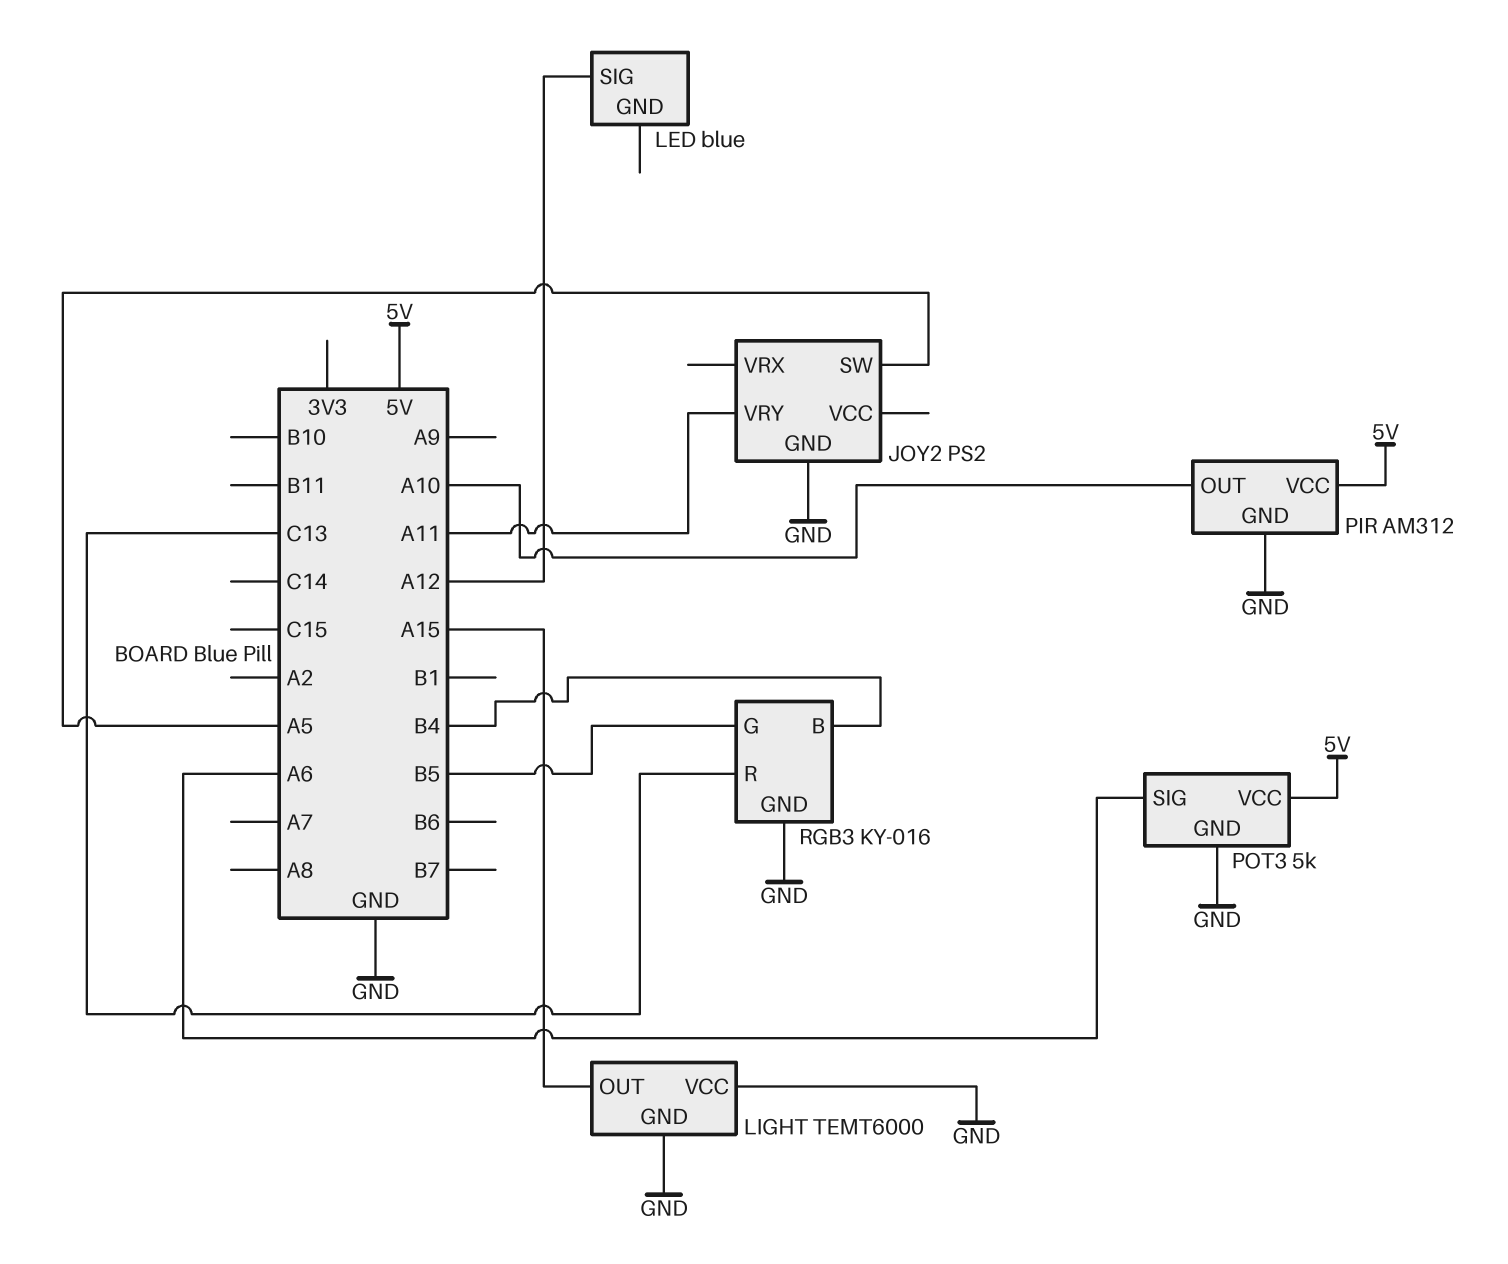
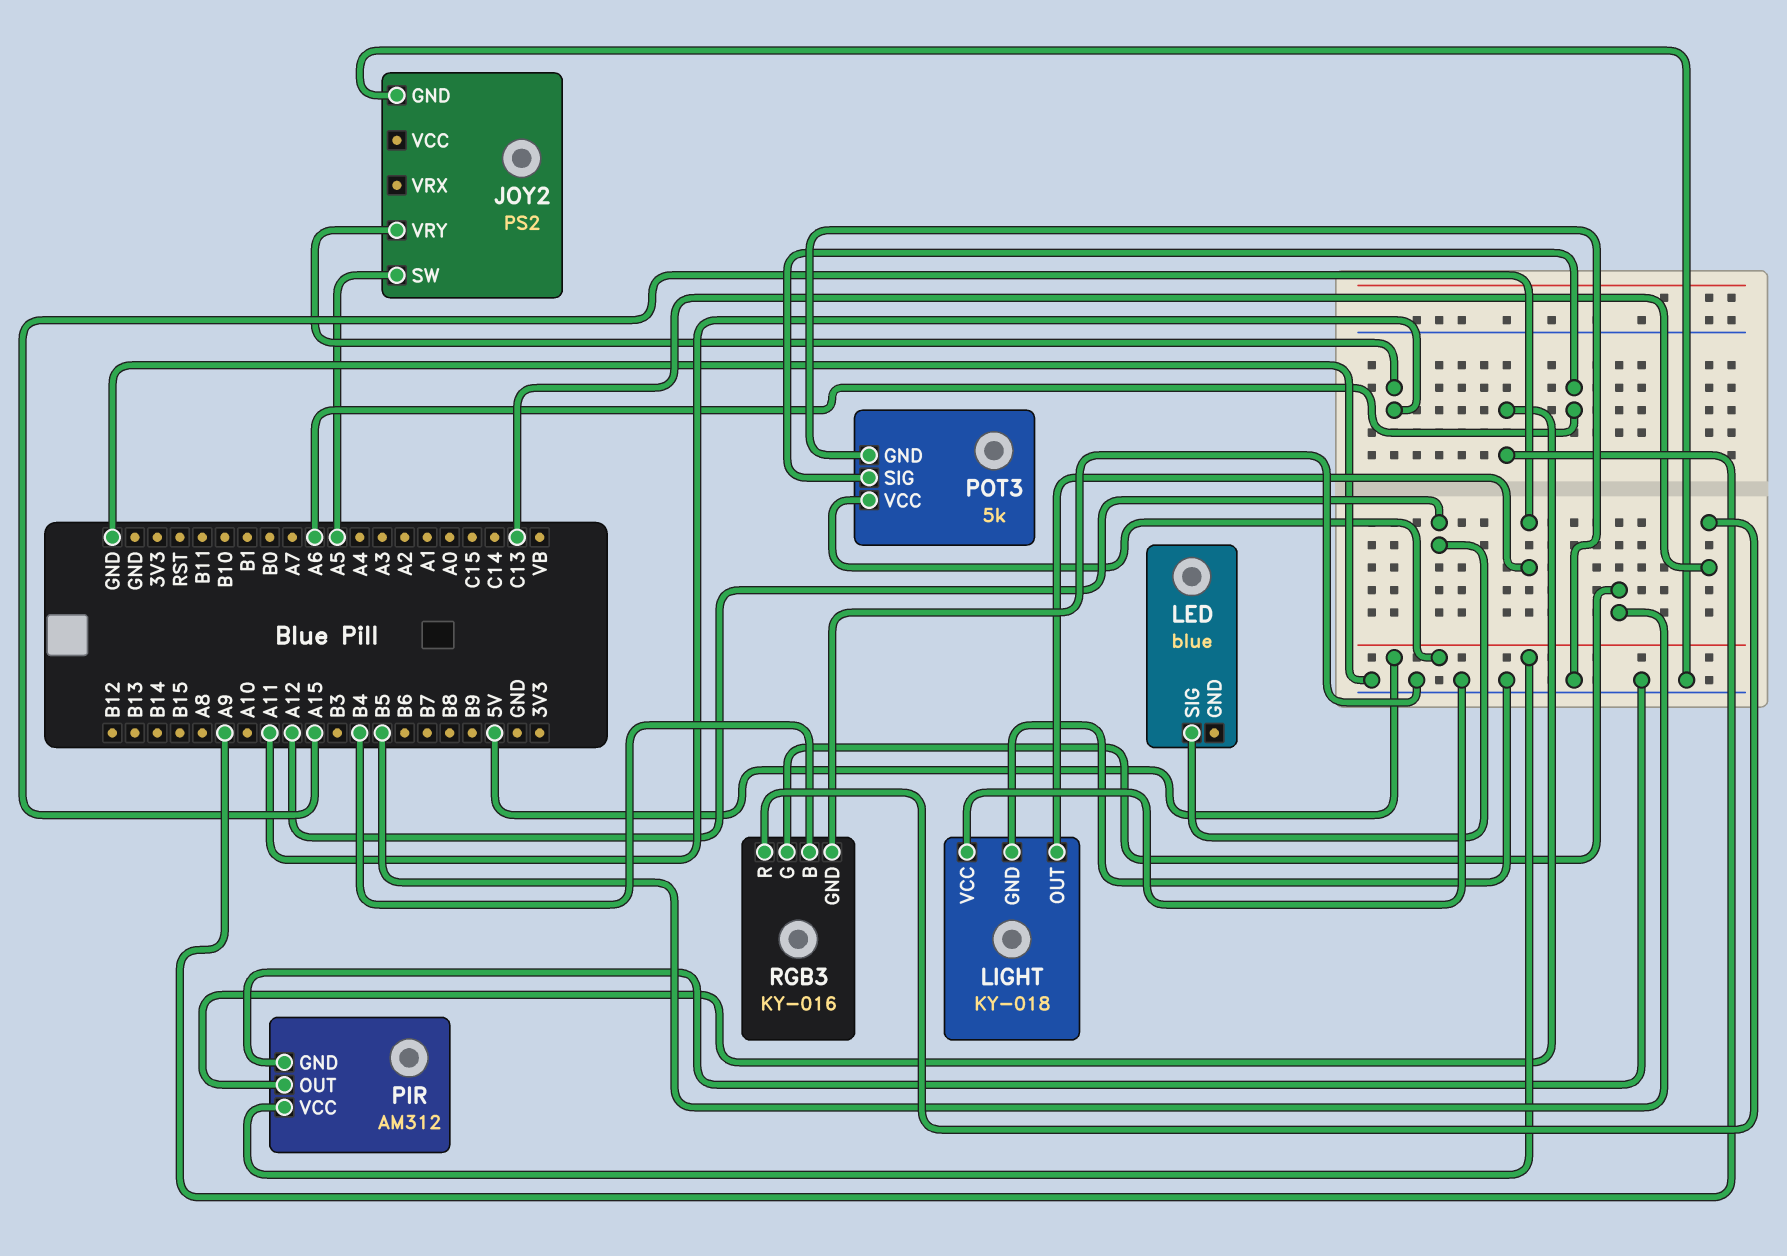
LIGHT: TEMT6000 -> KY-018
PIR pin OUT: A10 -> A9

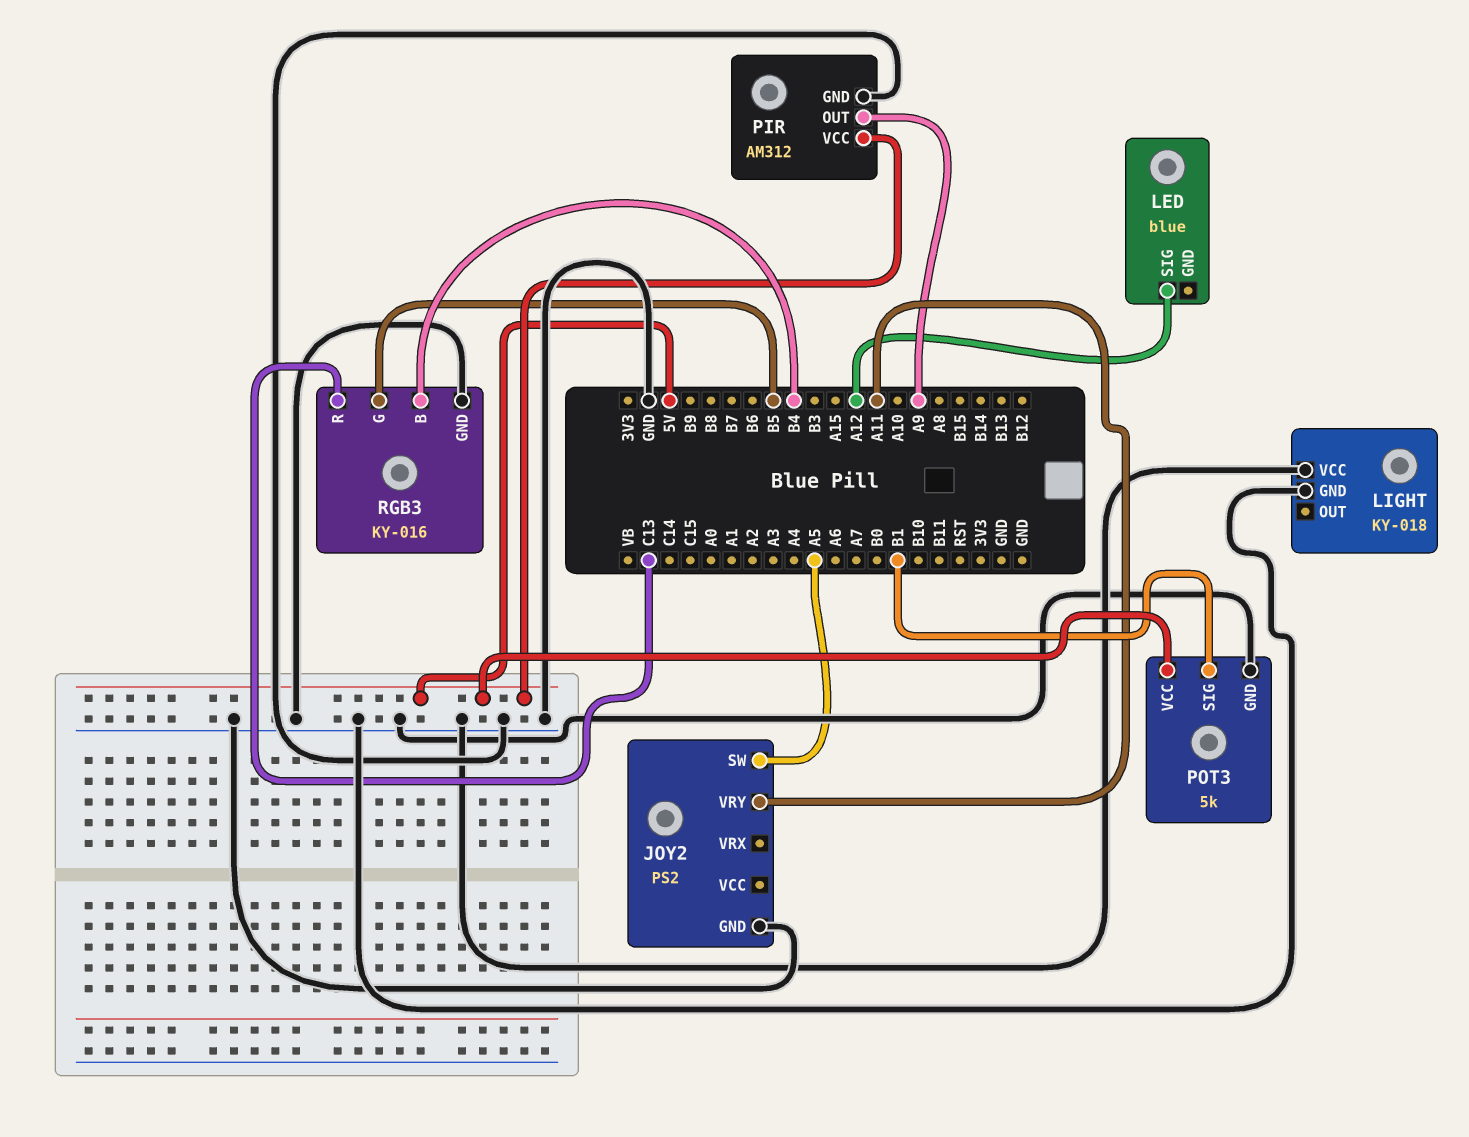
LIGHT pin OUT: A15 -> none
POT3 pin SIG: A6 -> B1

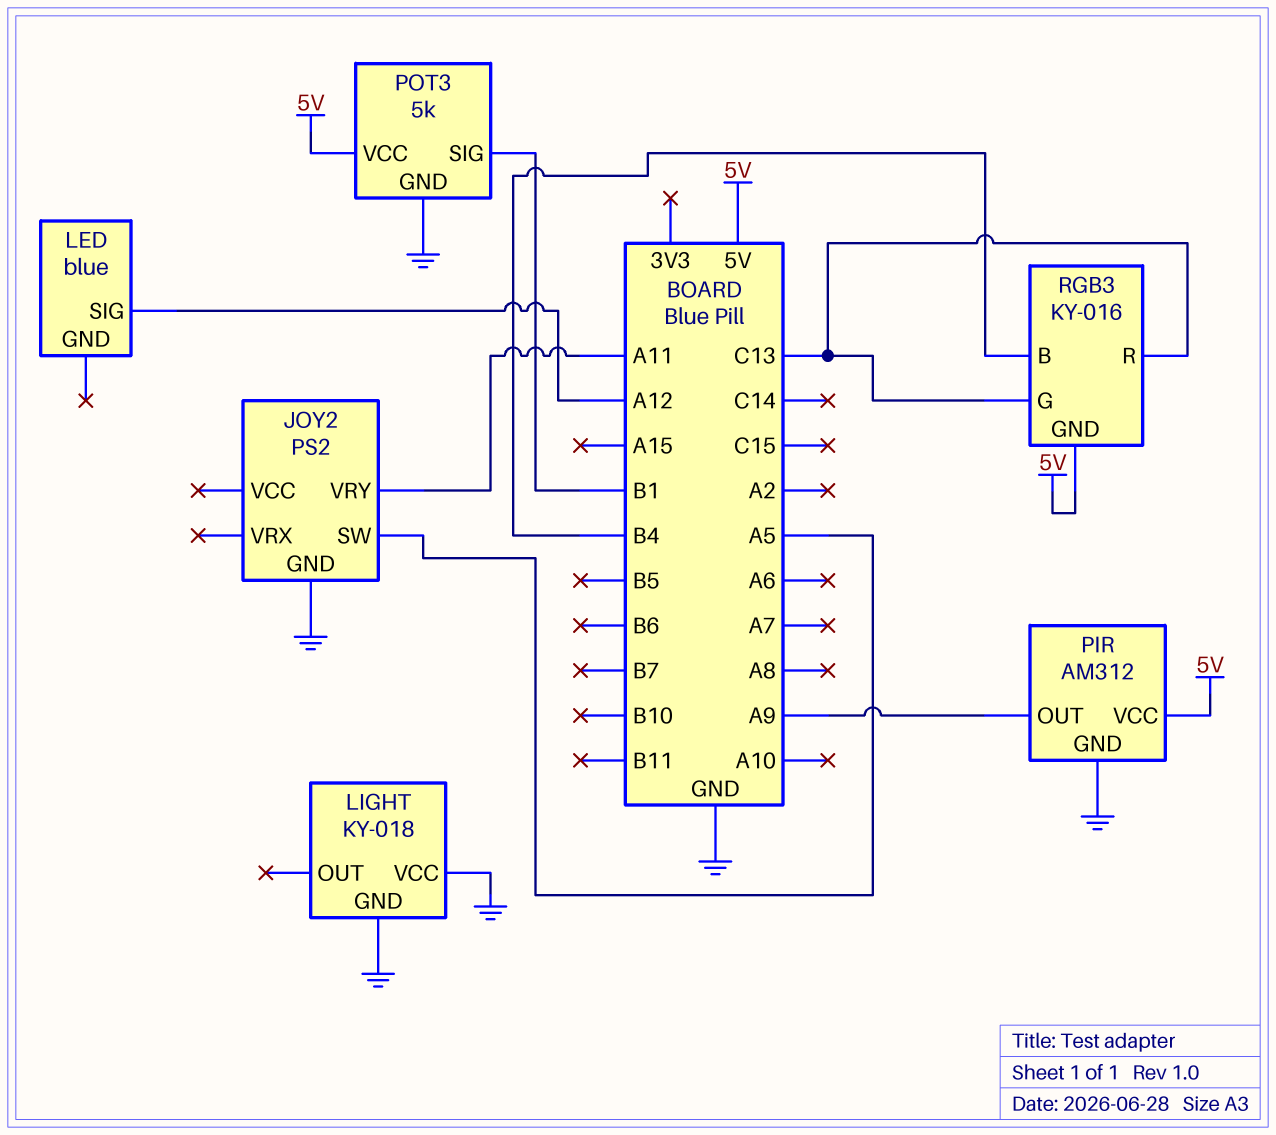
RGB3 pin G: B5 -> C13
RGB3 pin GND: GND -> 5V

